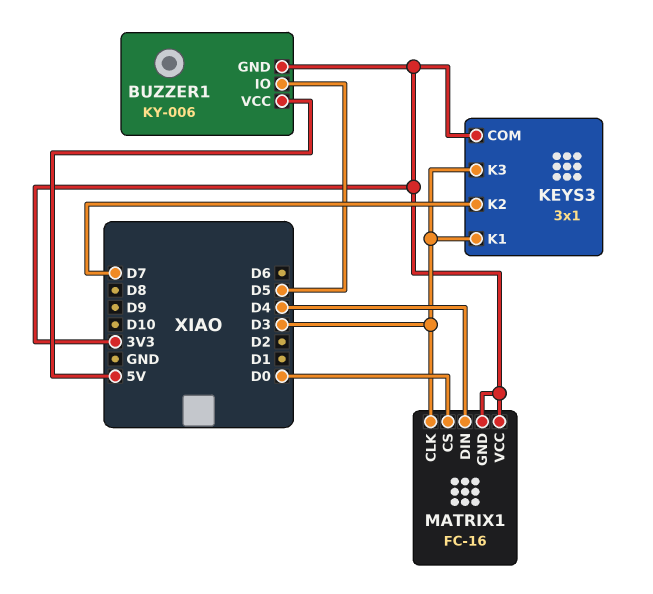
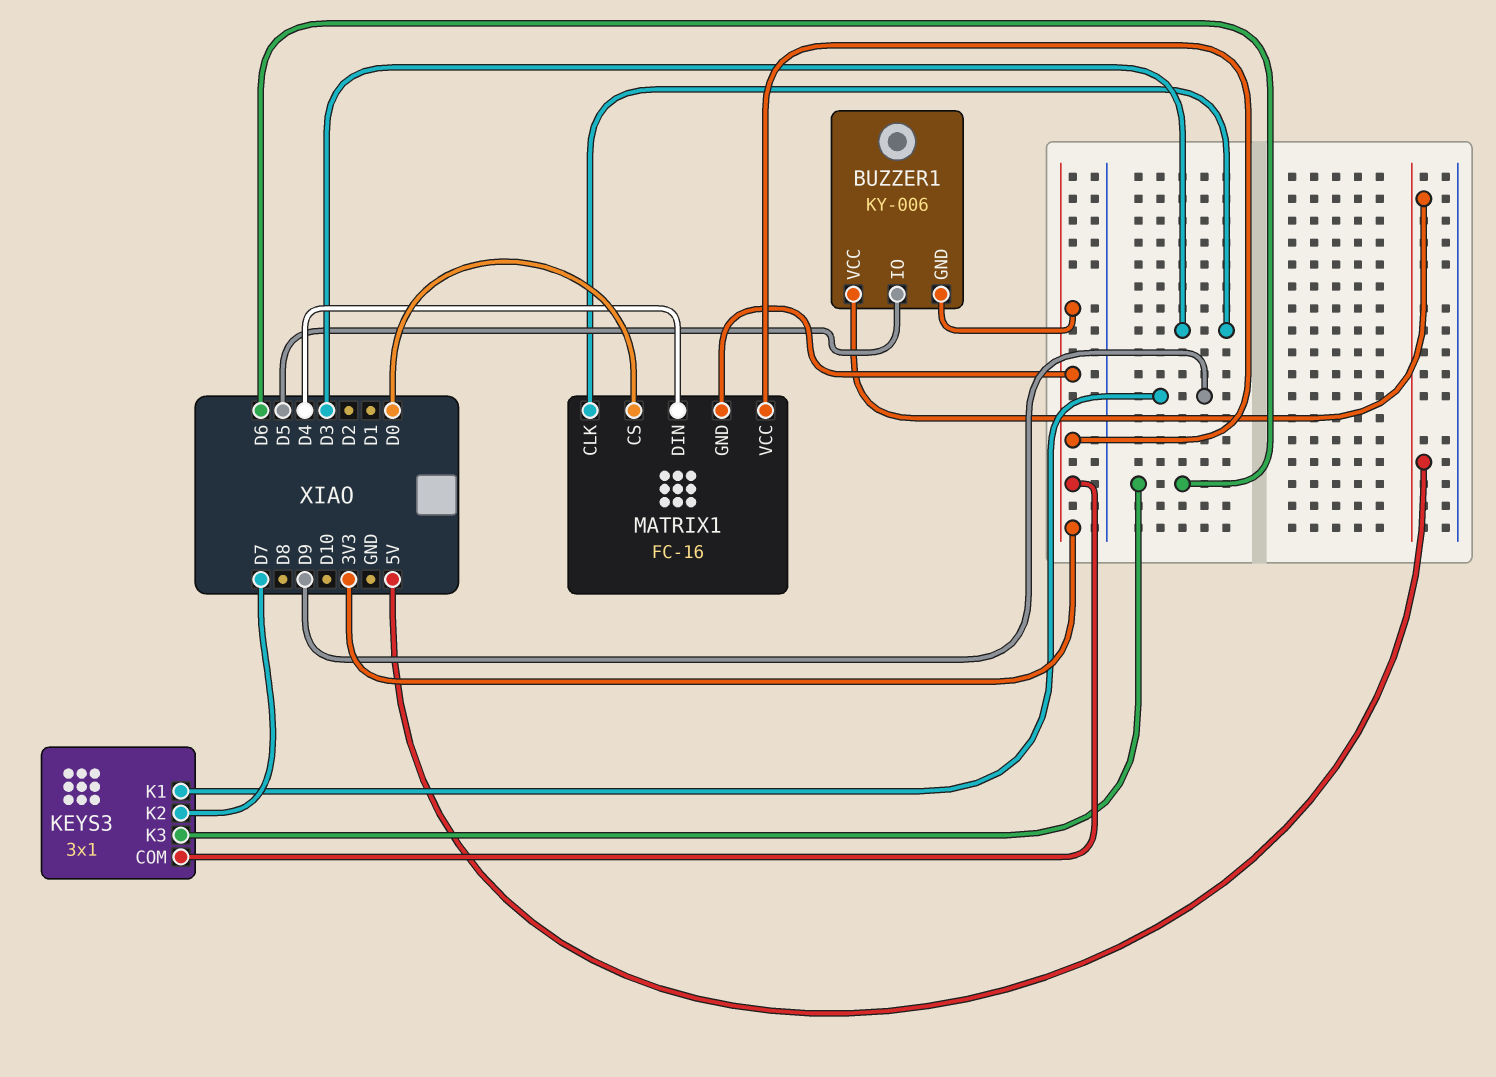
KEYS3 pin K1: D3 -> D9
KEYS3 pin K3: D3 -> D6

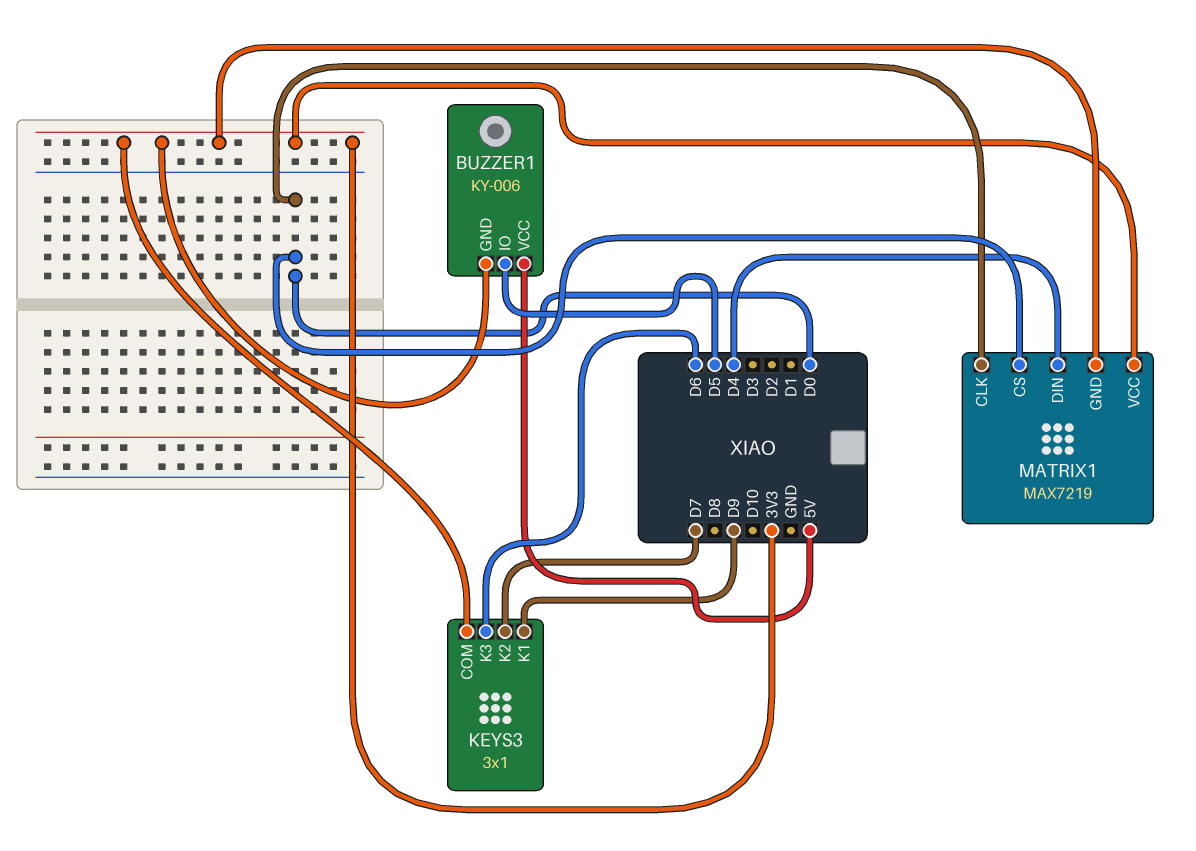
MATRIX1: FC-16 -> MAX7219
MATRIX1 pin CLK: D3 -> D0

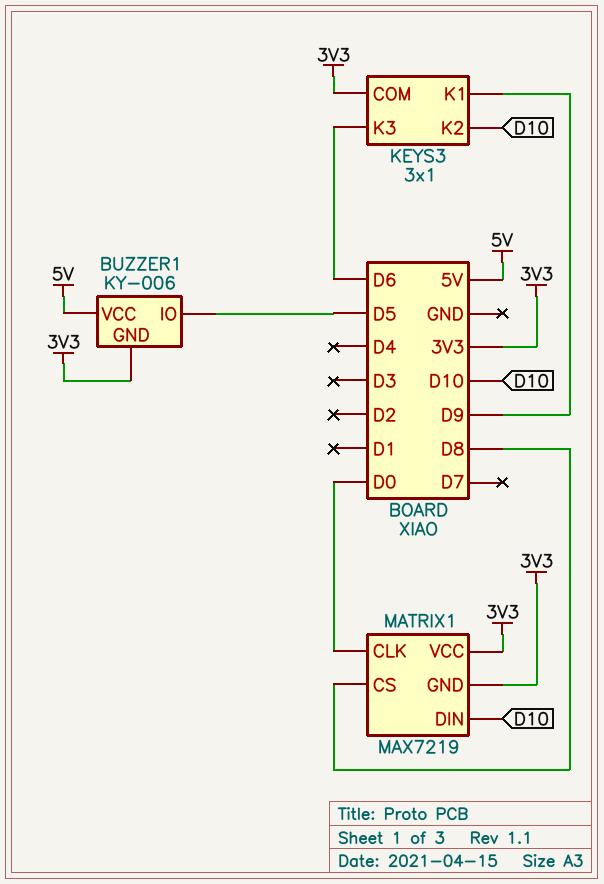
KEYS3 pin K2: D7 -> D10
MATRIX1 pin CS: D0 -> D8
MATRIX1 pin DIN: D4 -> D10

